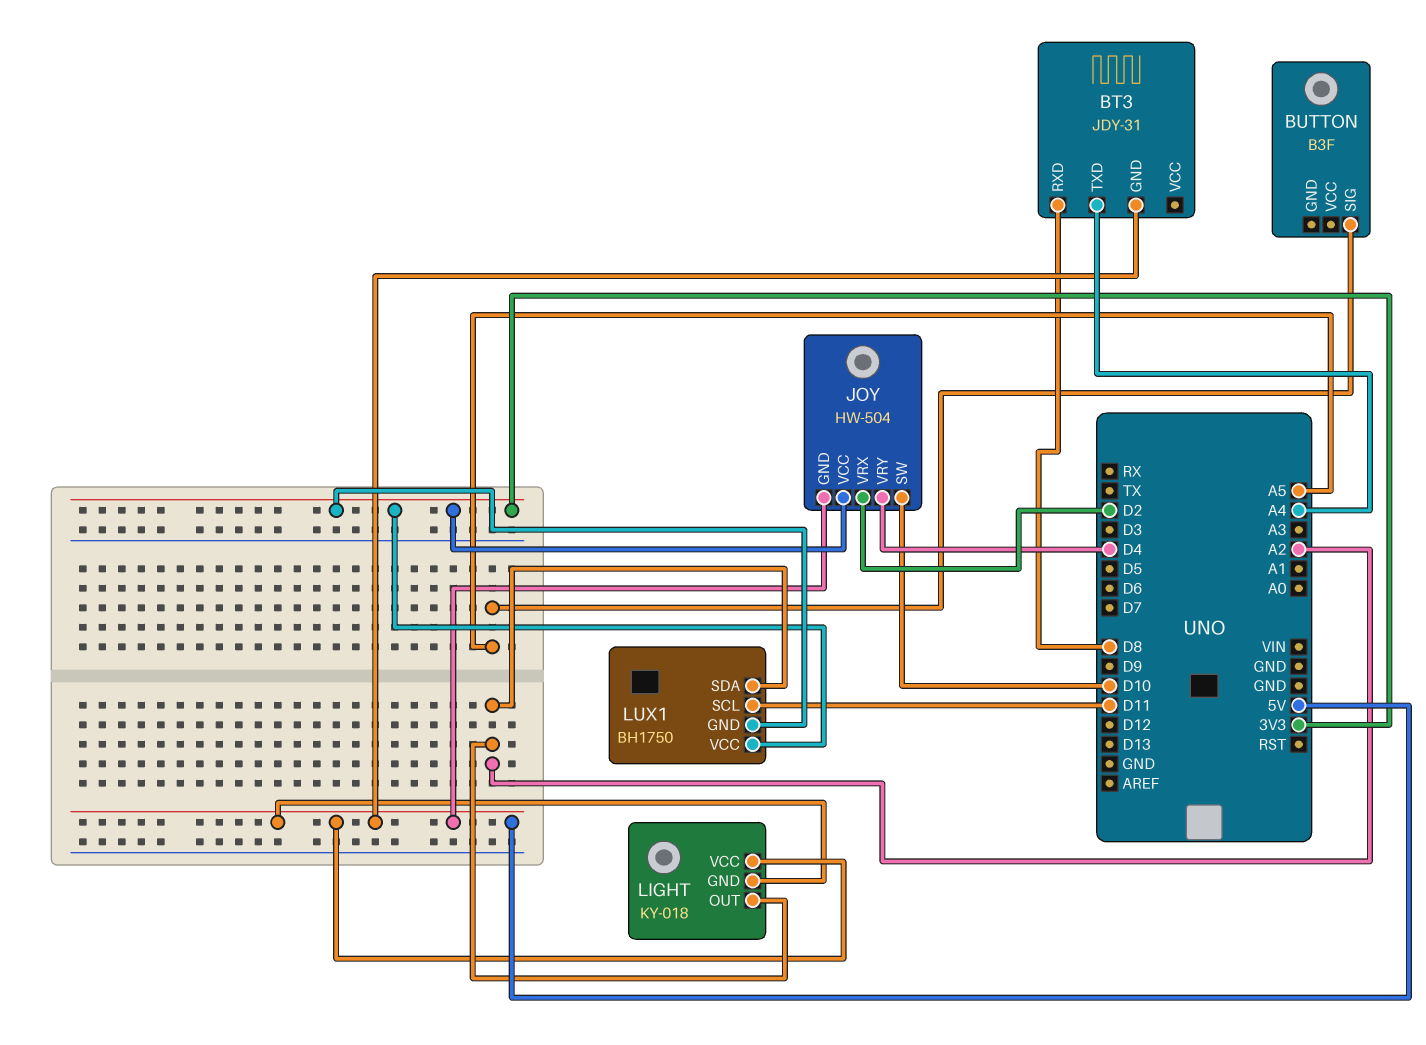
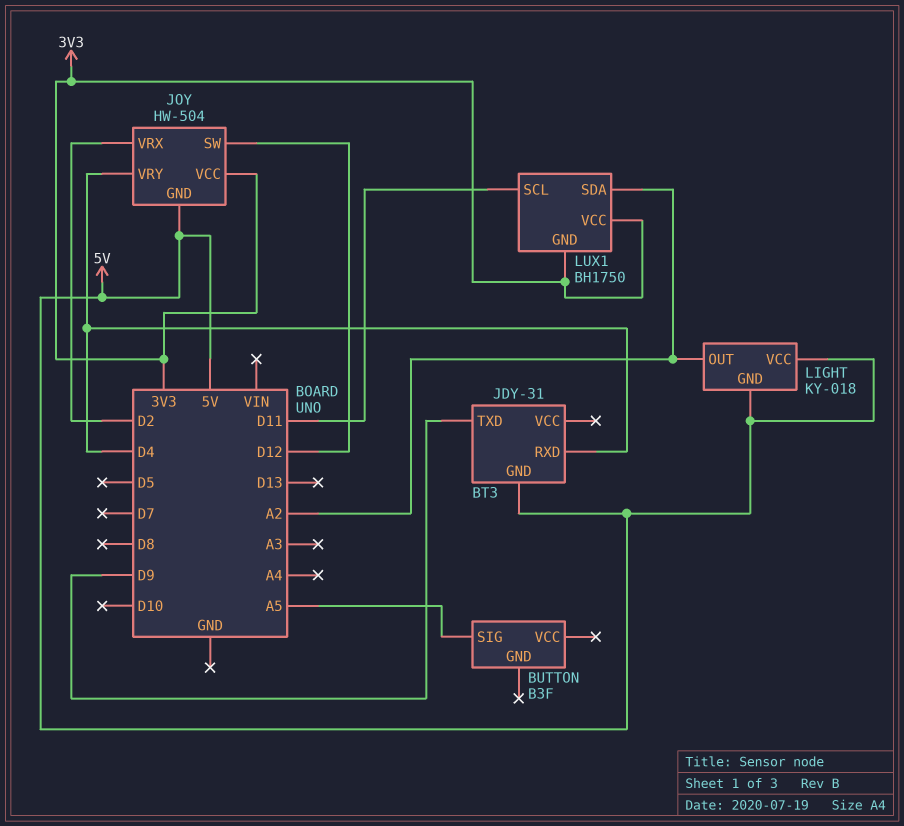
BT3 pin RXD: D8 -> D4
BT3 pin TXD: A4 -> D9
JOY pin SW: D10 -> D12

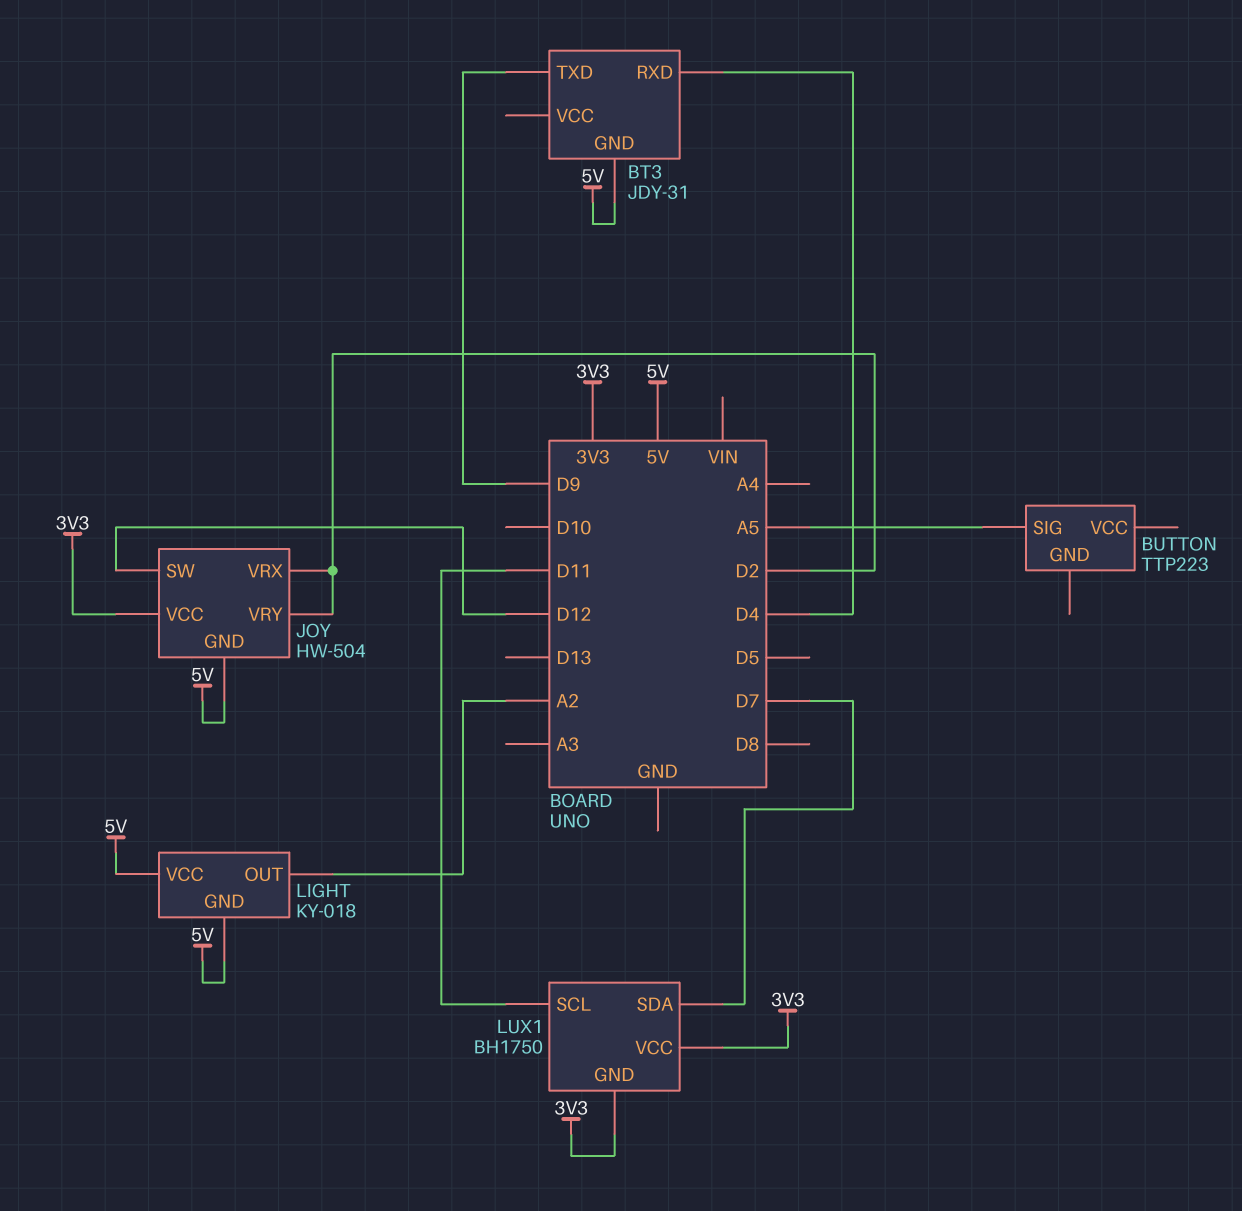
BUTTON: B3F -> TTP223
JOY pin VRY: D4 -> D2
LUX1 pin SDA: A2 -> D7

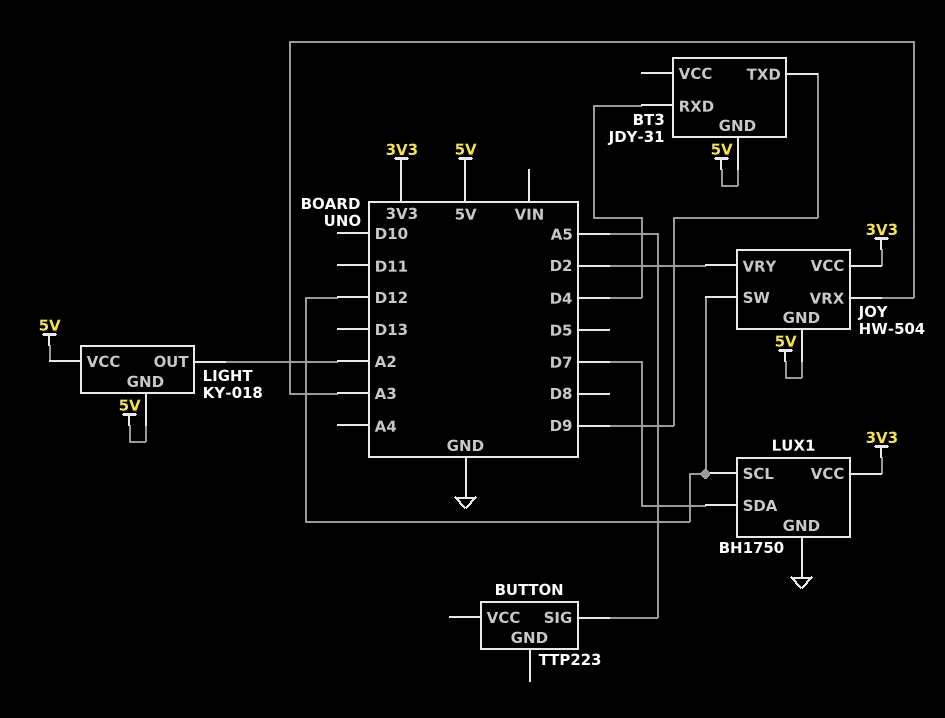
JOY pin VRX: D2 -> A3
LUX1 pin GND: 3V3 -> GND
LUX1 pin SCL: D11 -> D12

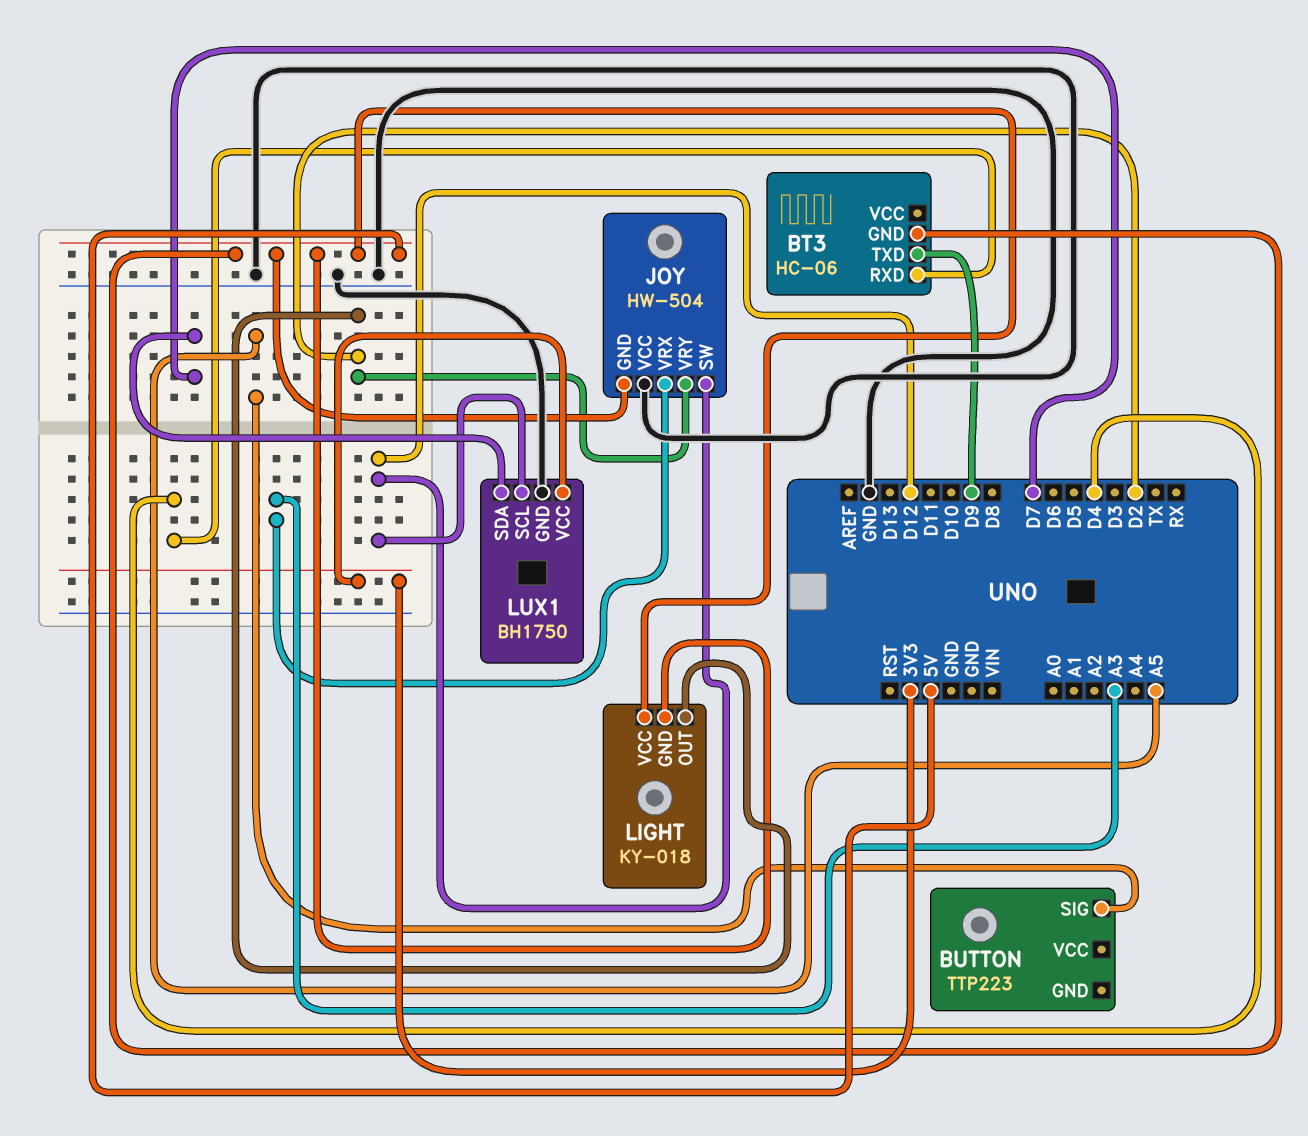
BT3: JDY-31 -> HC-06
JOY pin VCC: 3V3 -> GND
LIGHT pin OUT: A2 -> D2

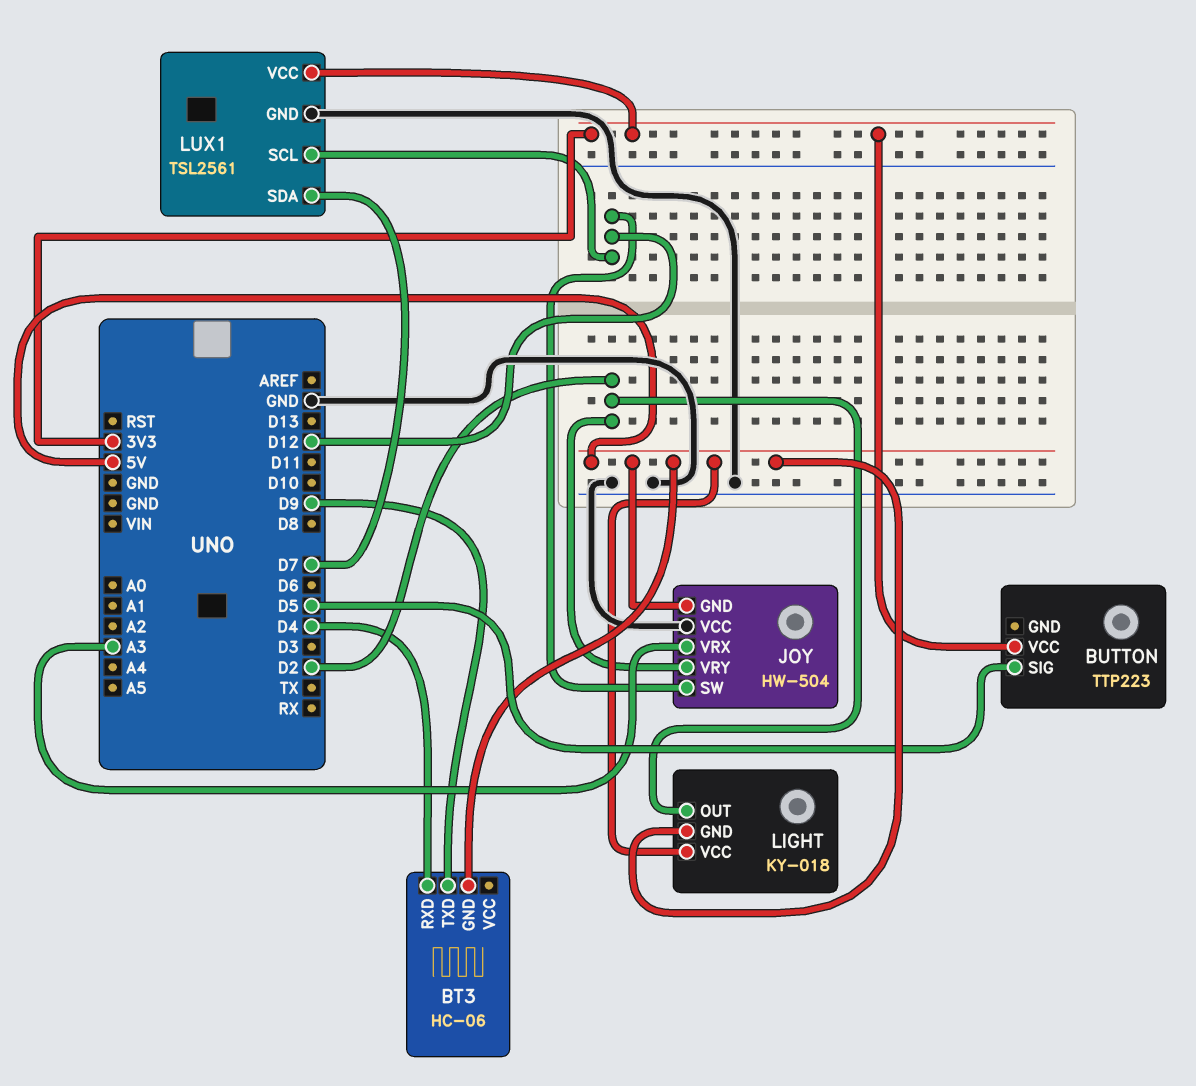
BUTTON pin SIG: A5 -> D5
BUTTON pin VCC: none -> 3V3
LUX1: BH1750 -> TSL2561

